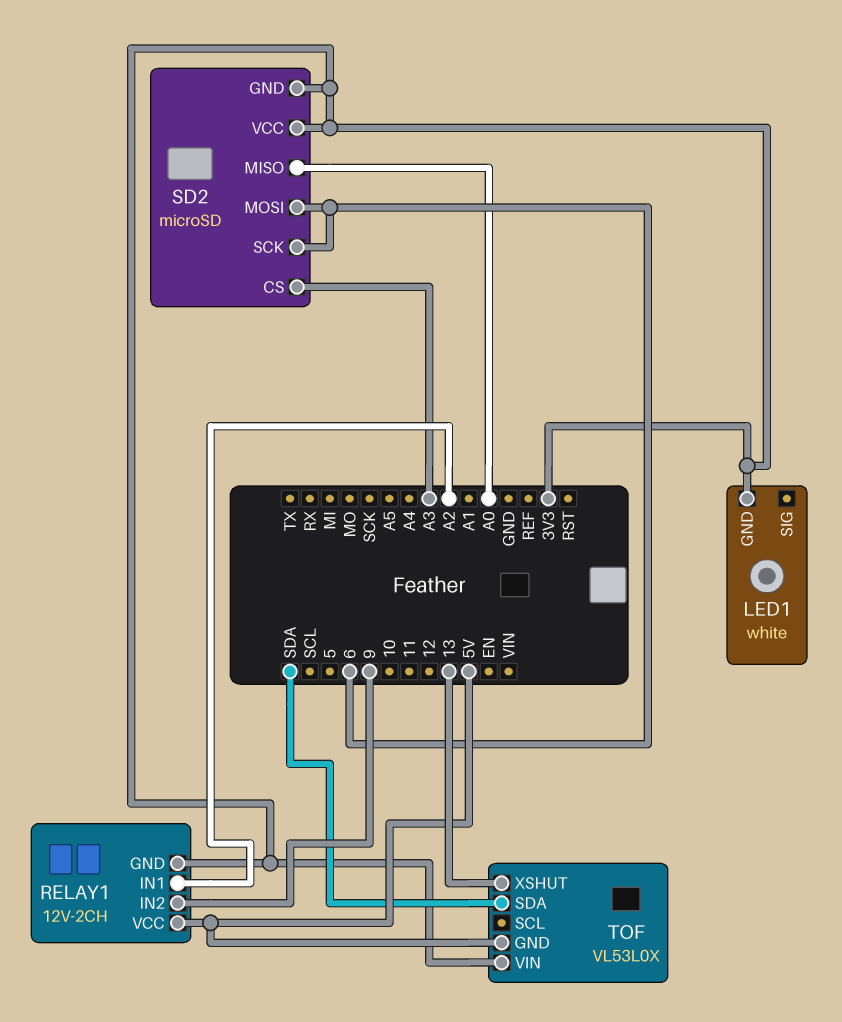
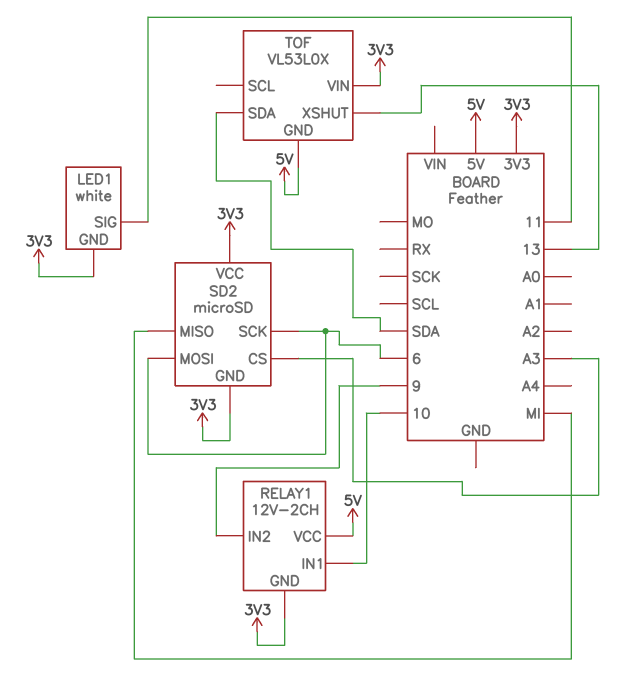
LED1 pin SIG: none -> 11
RELAY1 pin IN1: A2 -> 10
SD2 pin MISO: A0 -> MI

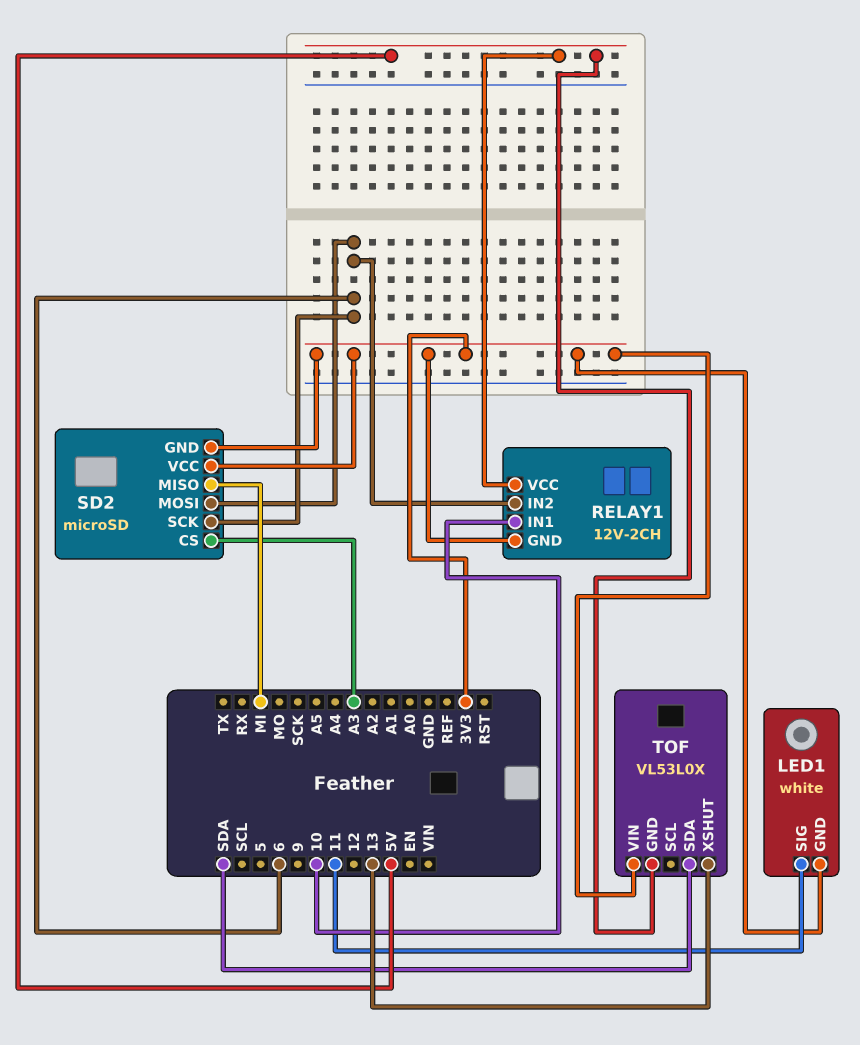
RELAY1 pin IN2: 9 -> 6

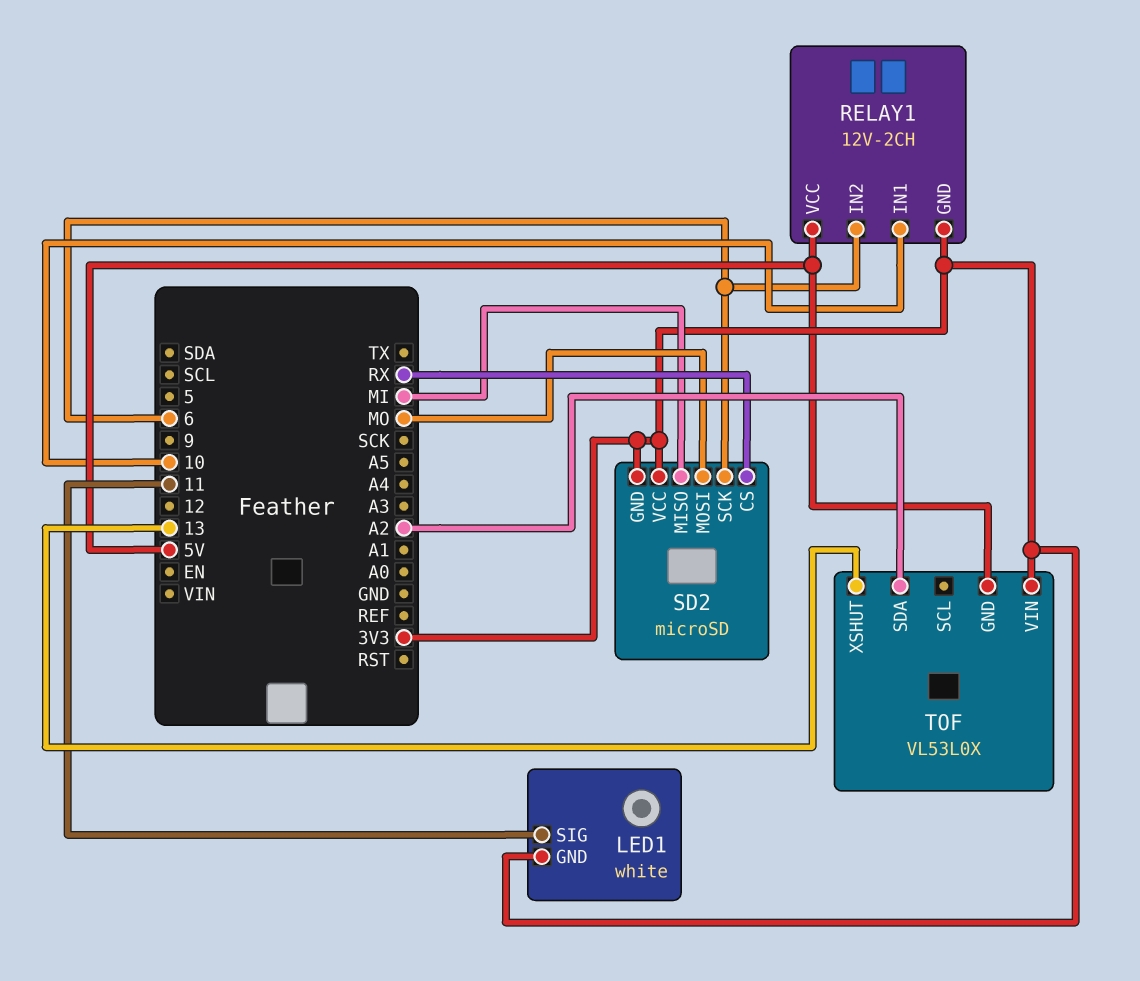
SD2 pin CS: A3 -> RX
SD2 pin MOSI: 6 -> MO
TOF pin SDA: SDA -> A2

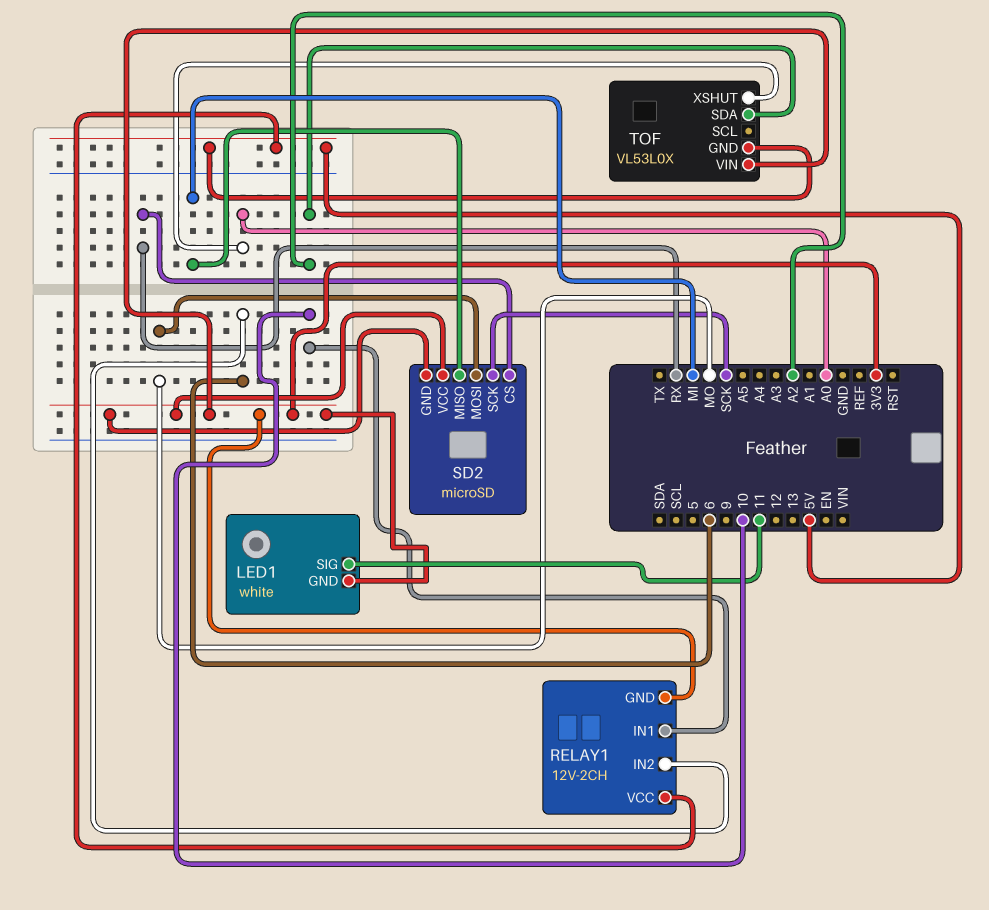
SD2 pin SCK: 6 -> SCK
TOF pin XSHUT: 13 -> A0

